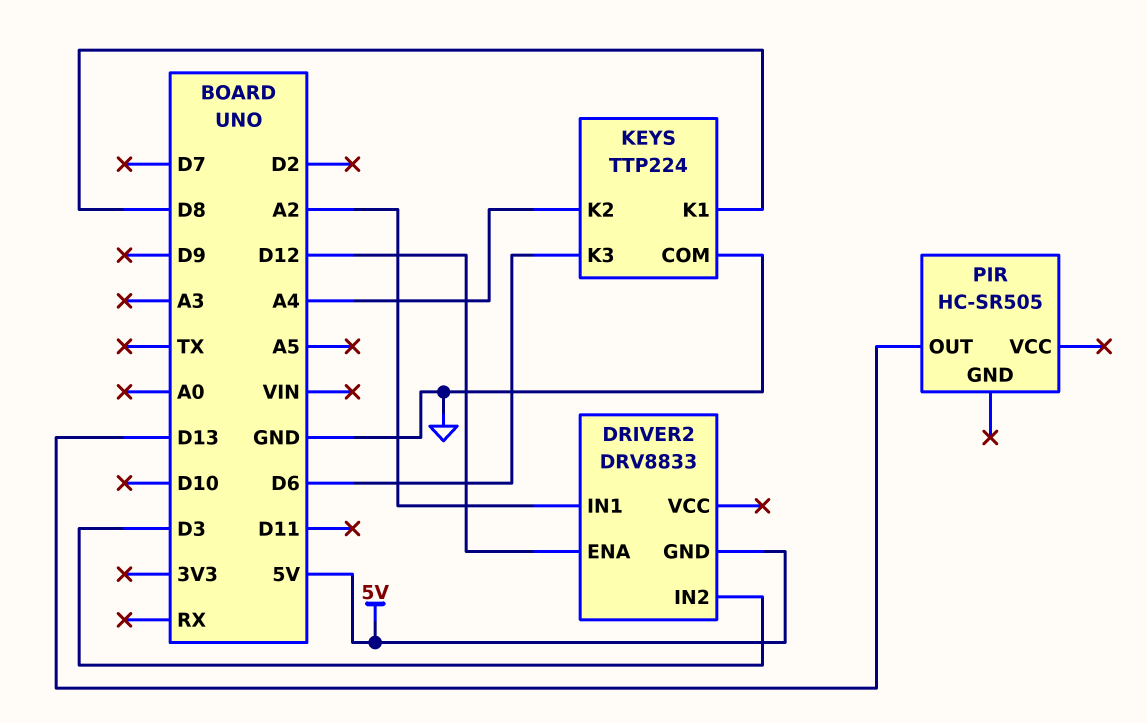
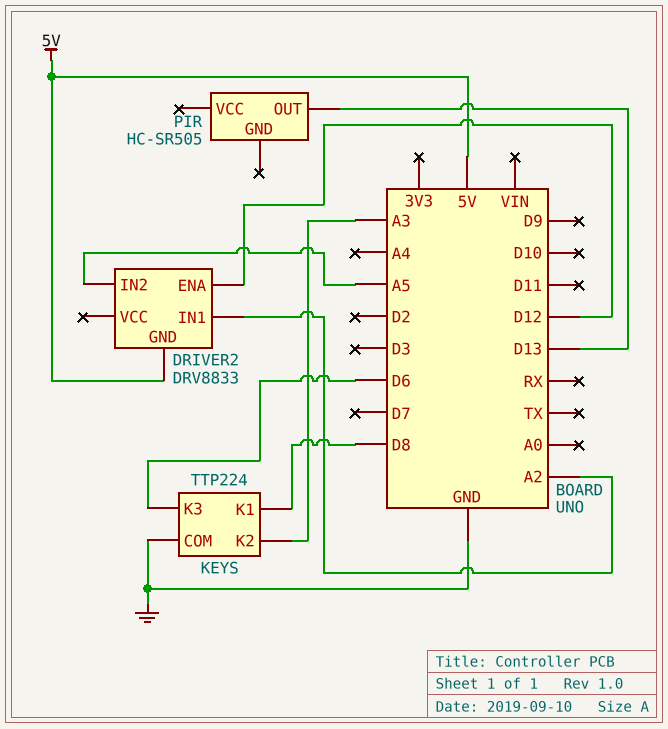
DRIVER2 pin IN2: D3 -> A5
KEYS pin K2: A4 -> A3

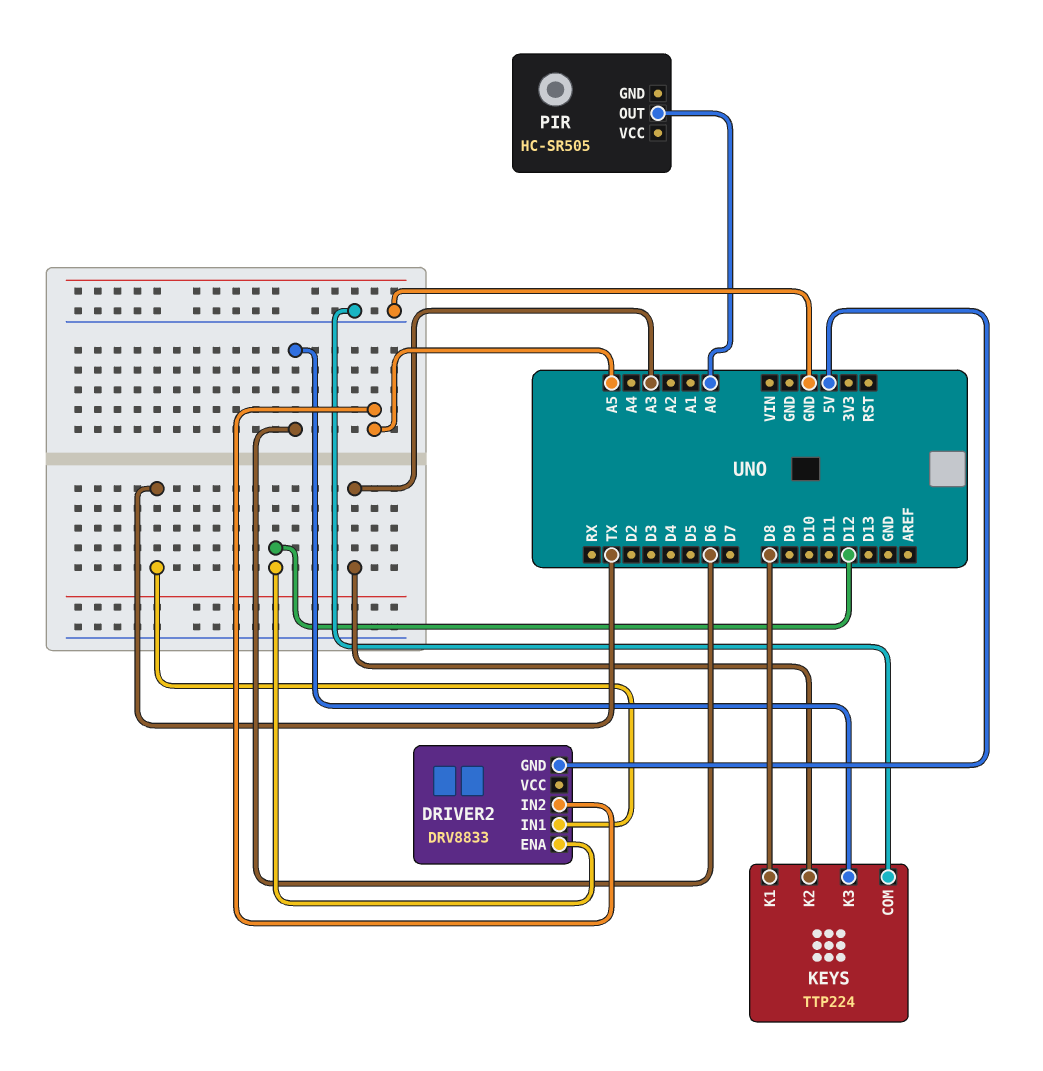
DRIVER2 pin IN1: A2 -> TX
PIR pin OUT: D13 -> A0

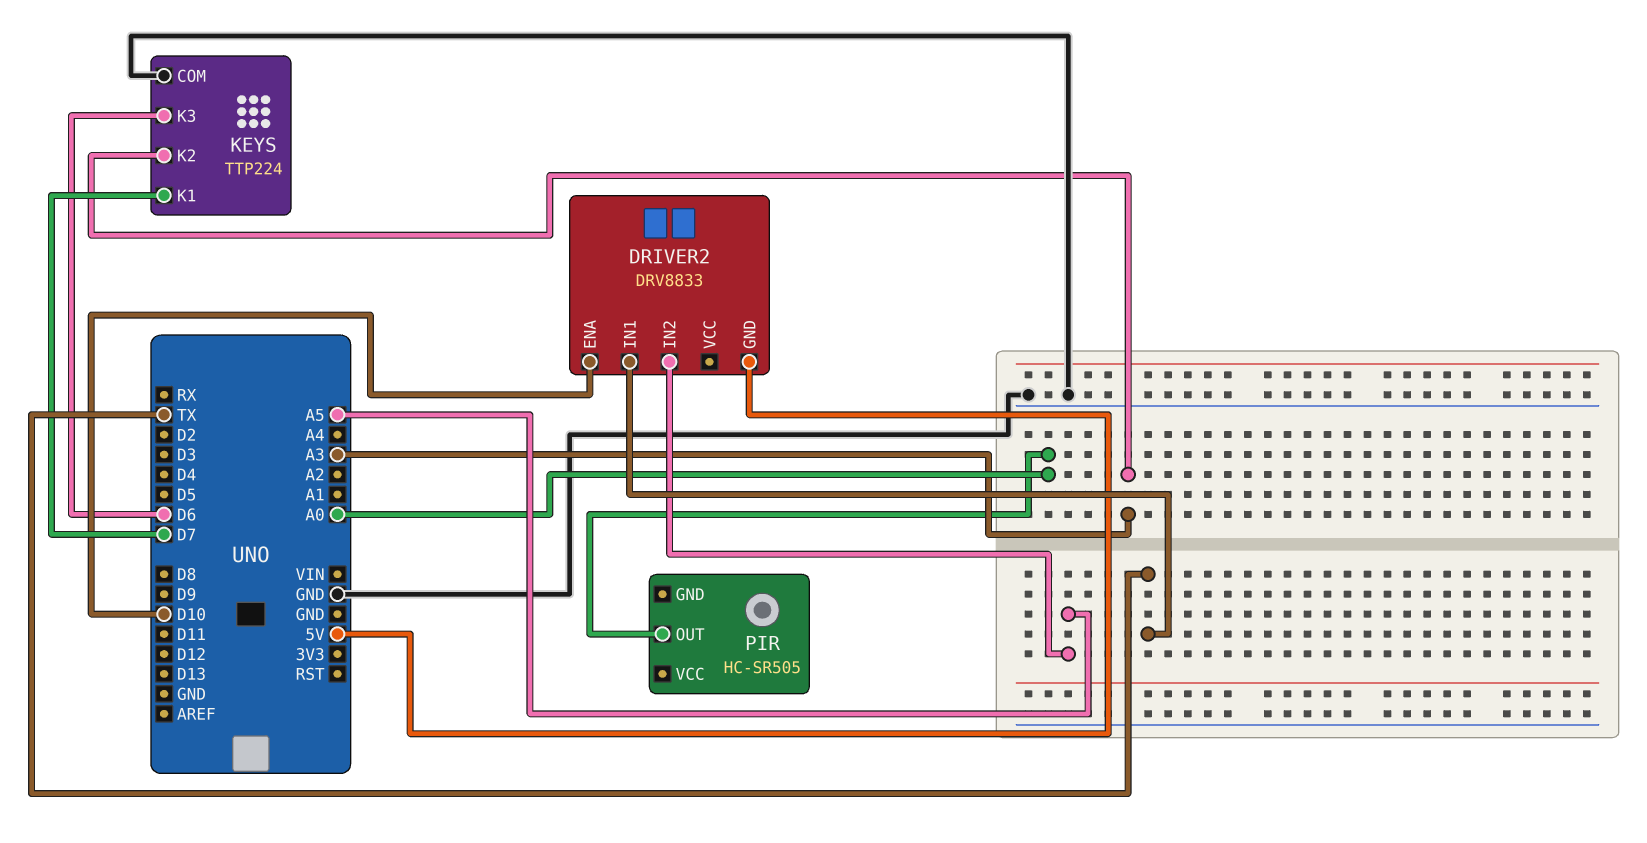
DRIVER2 pin ENA: D12 -> D10
KEYS pin K1: D8 -> D7

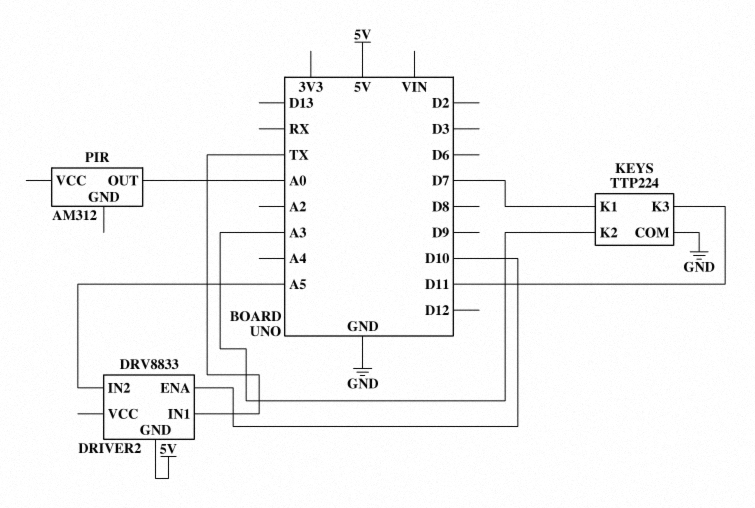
KEYS pin K3: D6 -> D11
PIR: HC-SR505 -> AM312

